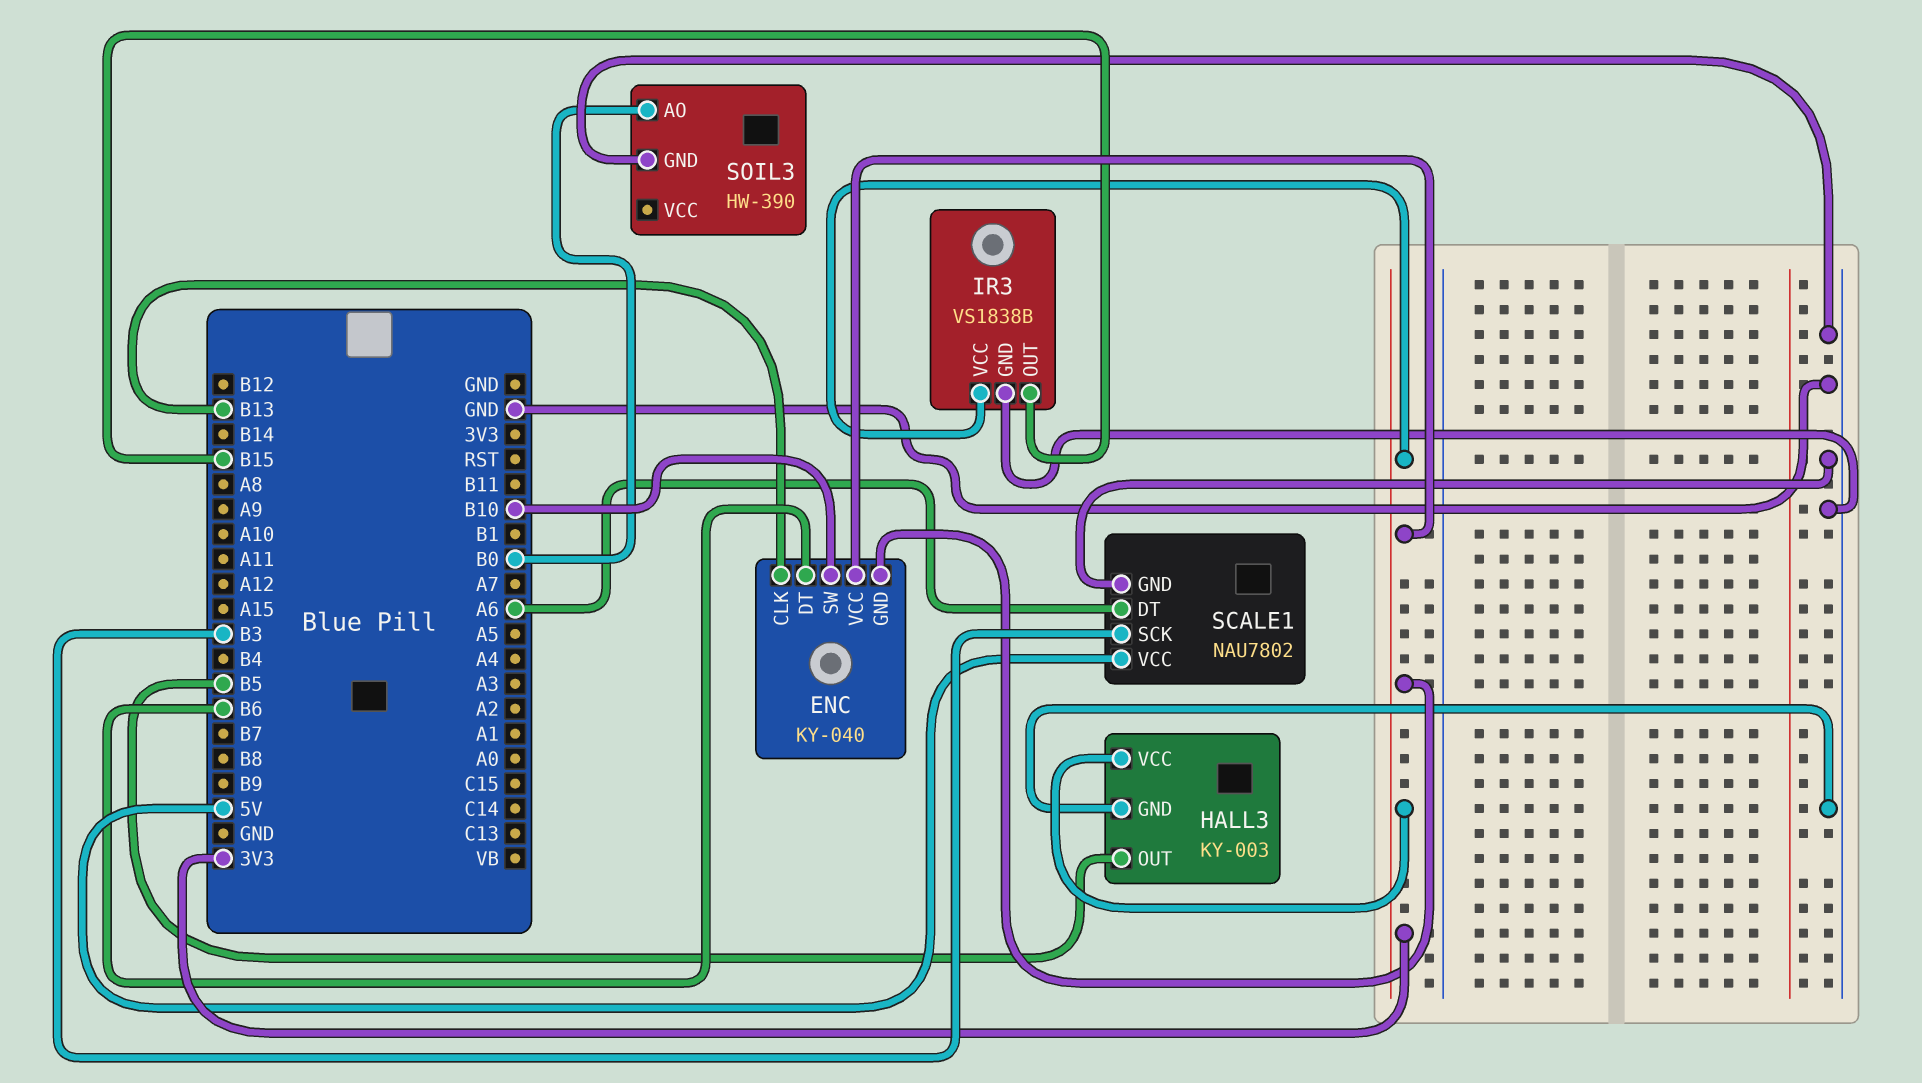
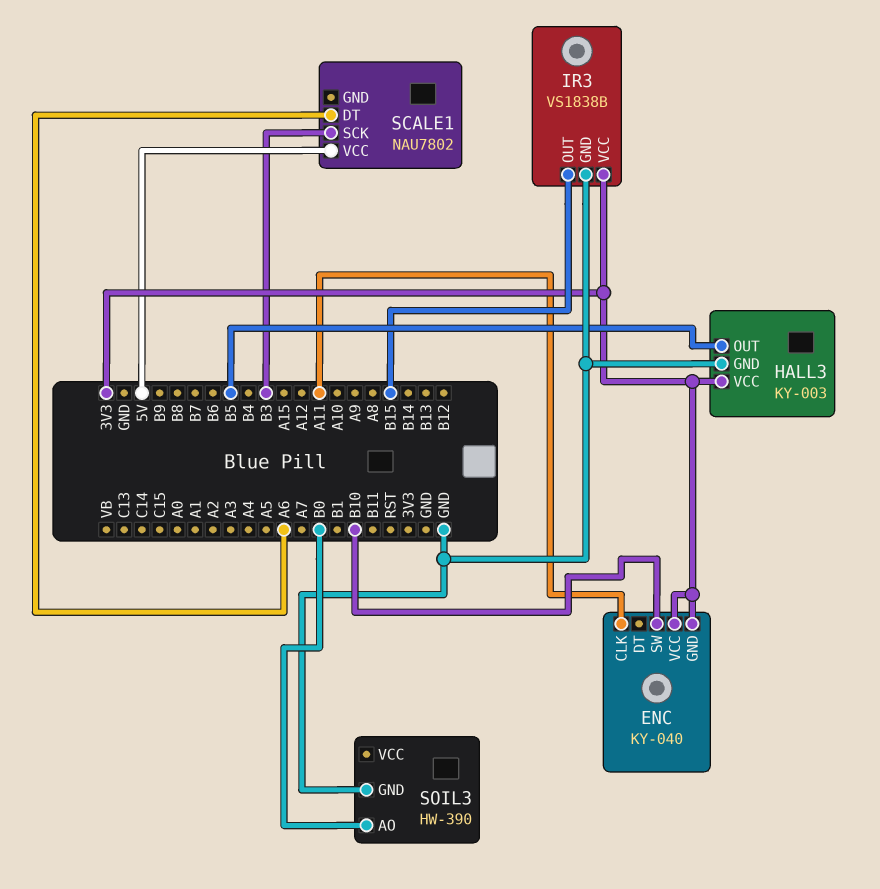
ENC pin CLK: B13 -> A11
ENC pin DT: B6 -> none
SCALE1 pin GND: GND -> none

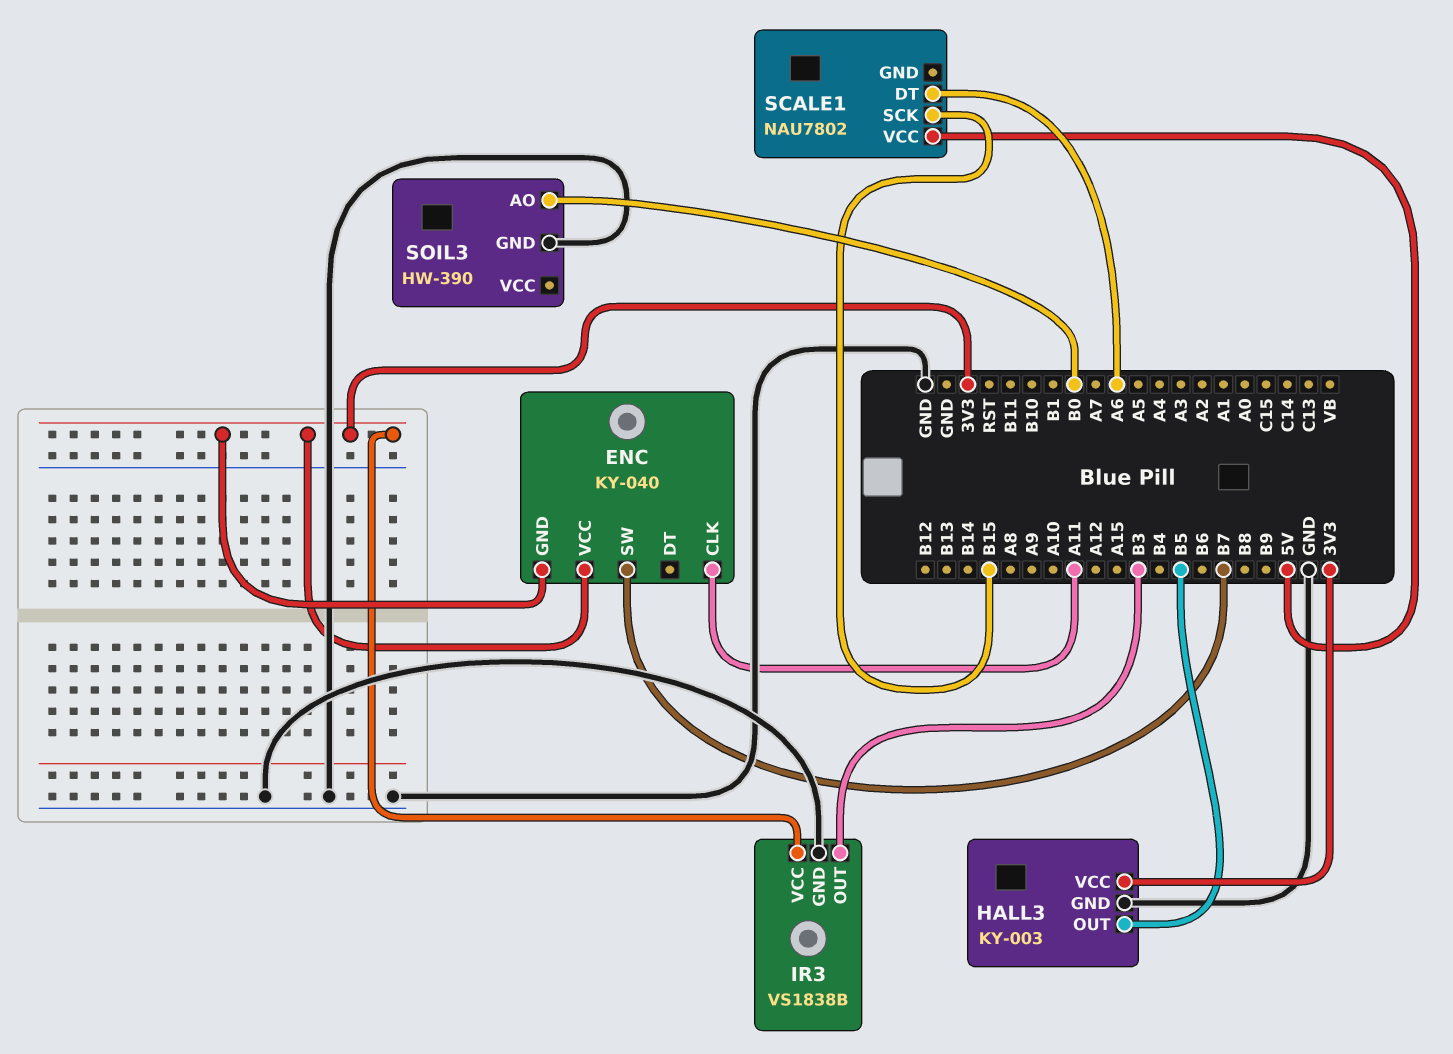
ENC pin SW: B10 -> B7
IR3 pin OUT: B15 -> B3
SCALE1 pin SCK: B3 -> B15

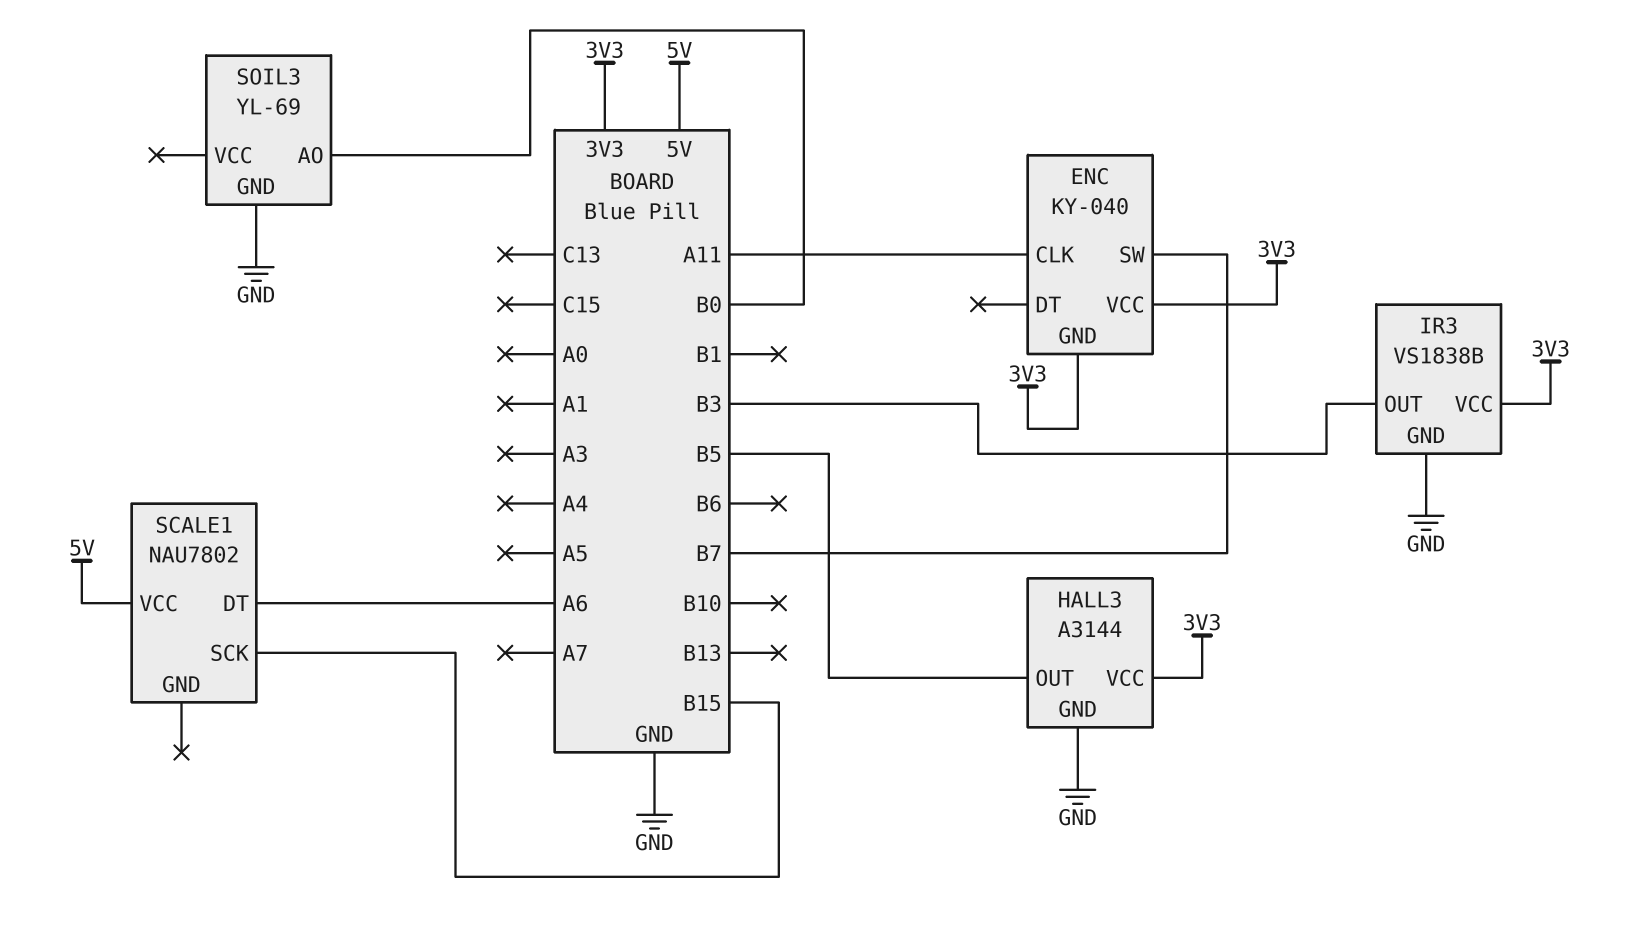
HALL3: KY-003 -> A3144
SOIL3: HW-390 -> YL-69

